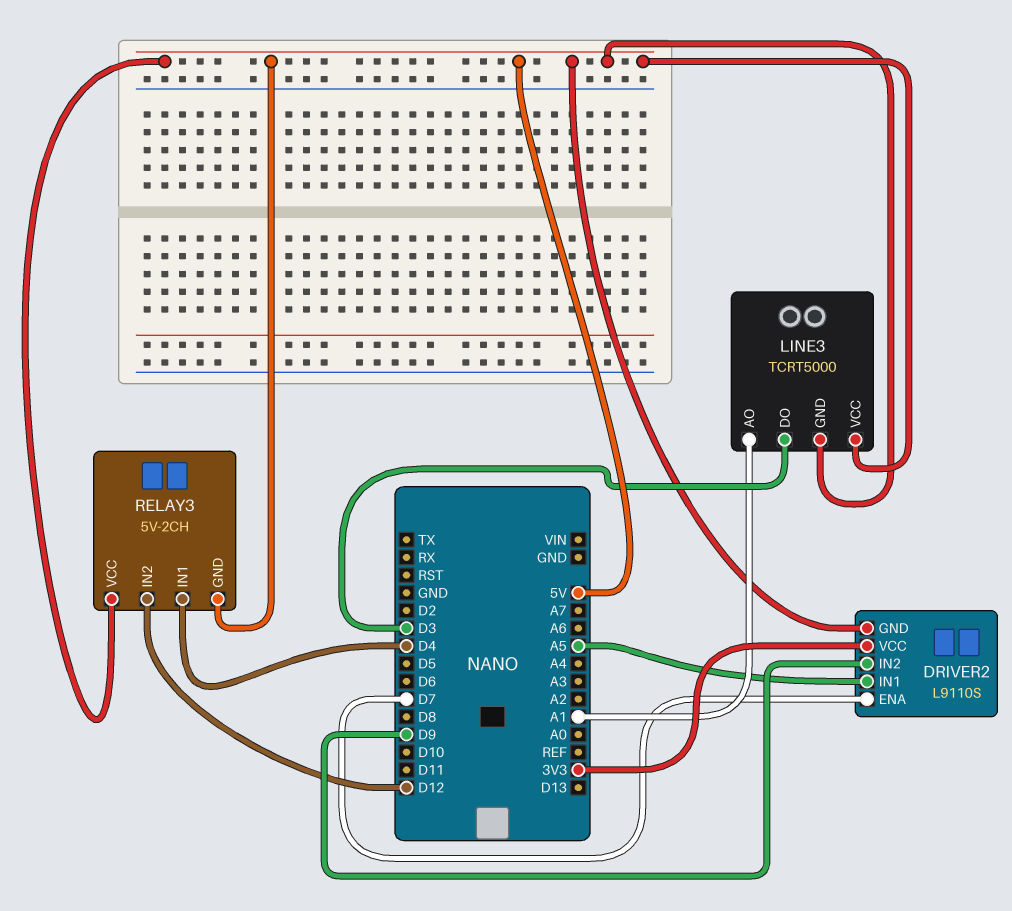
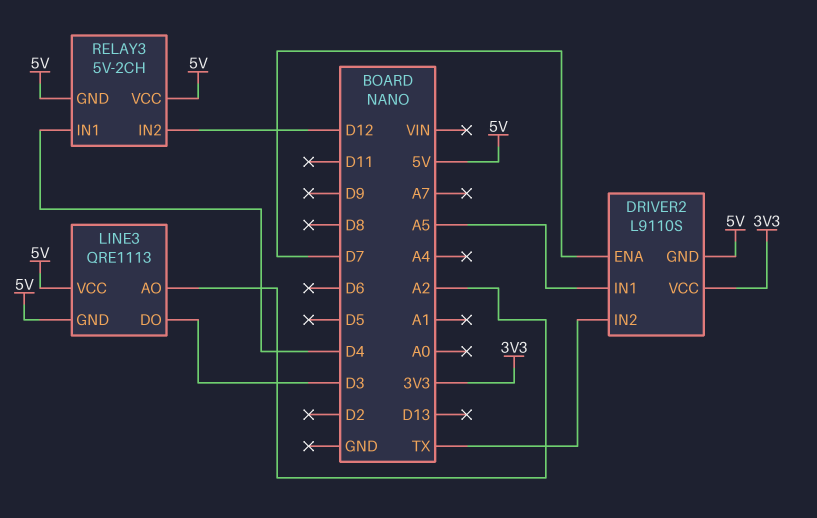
DRIVER2 pin IN2: D9 -> TX
LINE3: TCRT5000 -> QRE1113
LINE3 pin AO: A1 -> A2

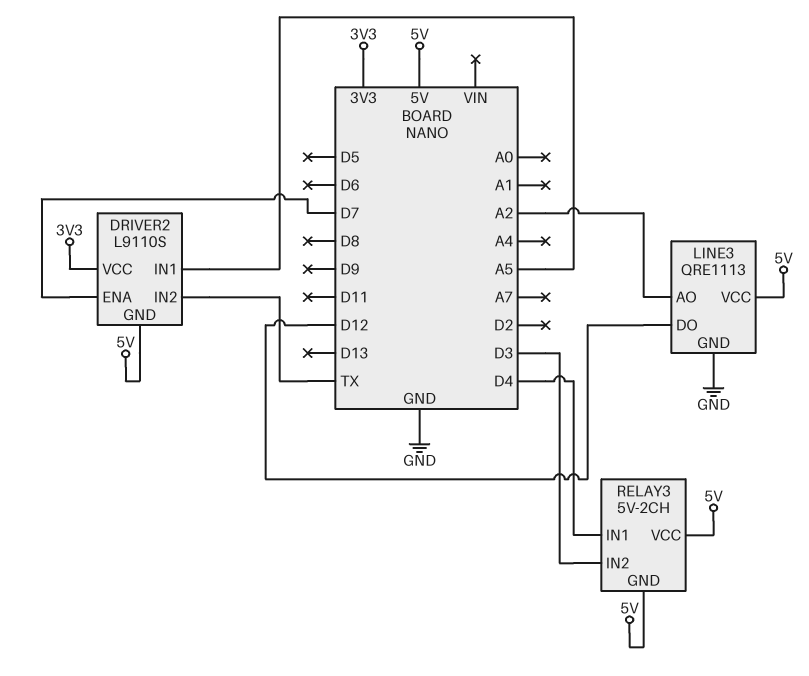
LINE3 pin DO: D3 -> D12
LINE3 pin GND: 5V -> GND
RELAY3 pin IN2: D12 -> D3

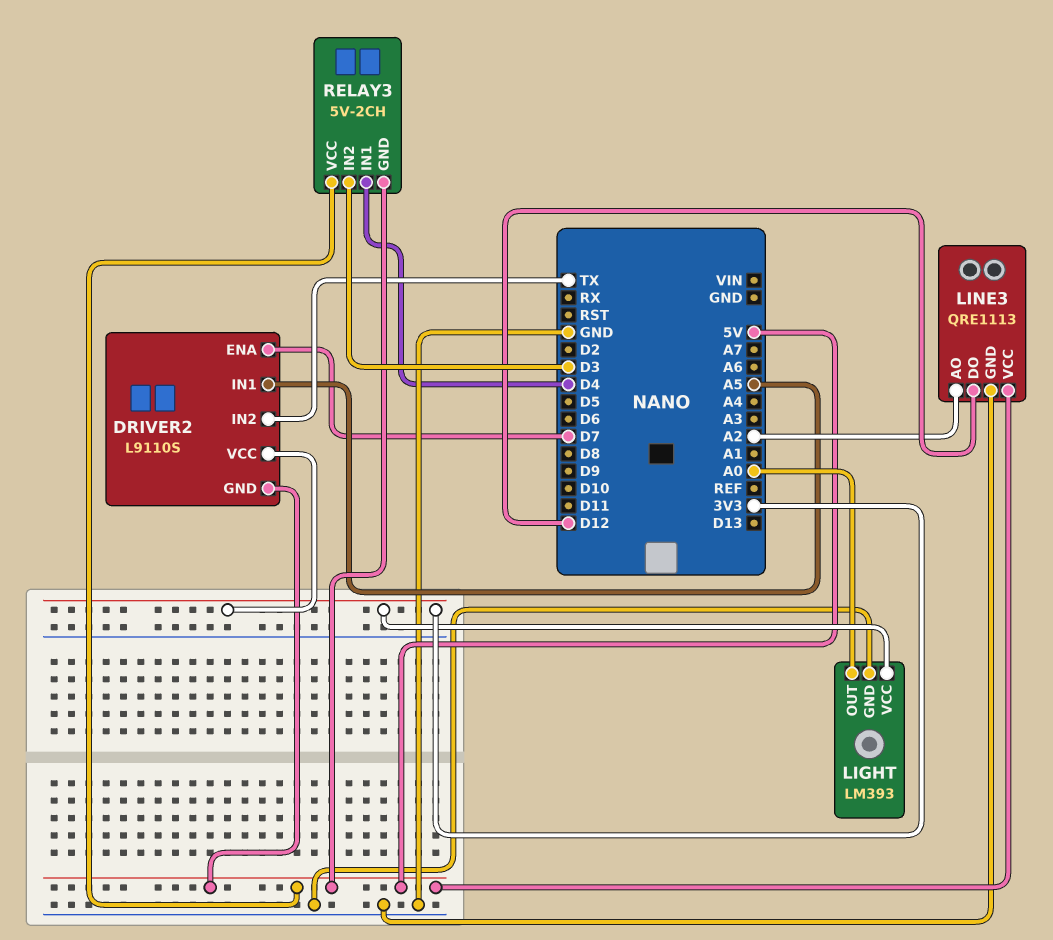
LIGHT: none -> LM393
LIGHT pin GND: none -> GND
LIGHT pin OUT: none -> A0
LIGHT pin VCC: none -> 3V3

